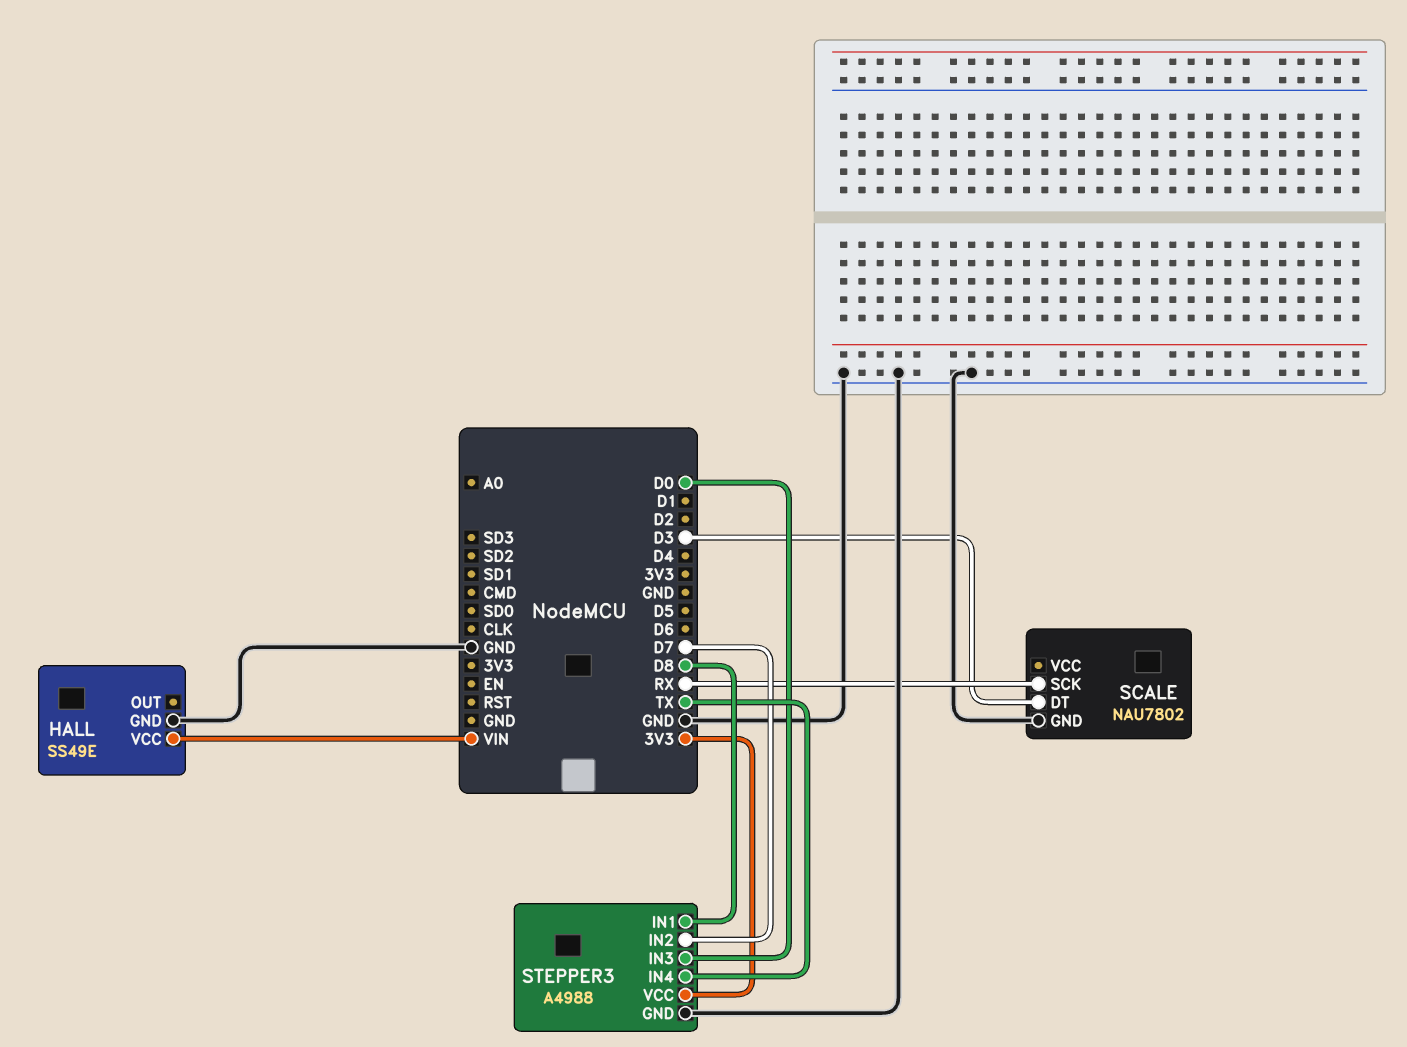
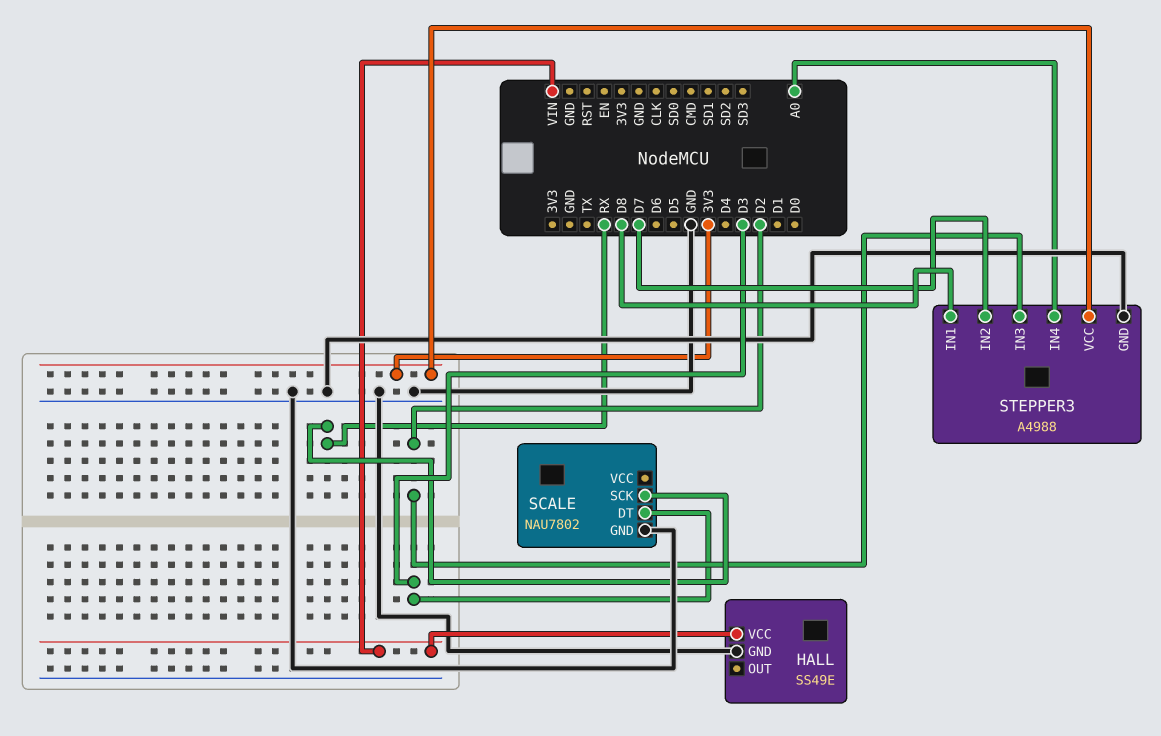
STEPPER3 pin IN3: D0 -> D2
STEPPER3 pin IN4: TX -> A0

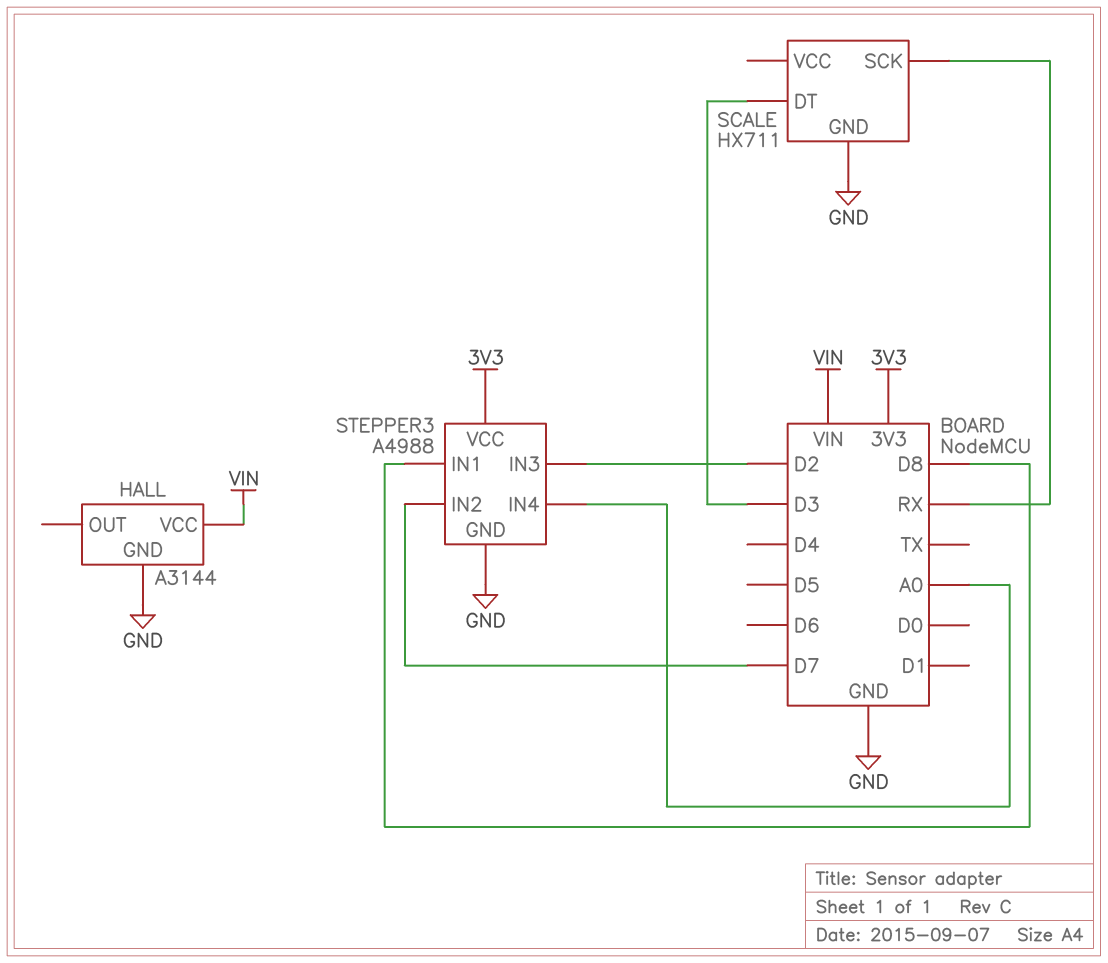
HALL: SS49E -> A3144
SCALE: NAU7802 -> HX711

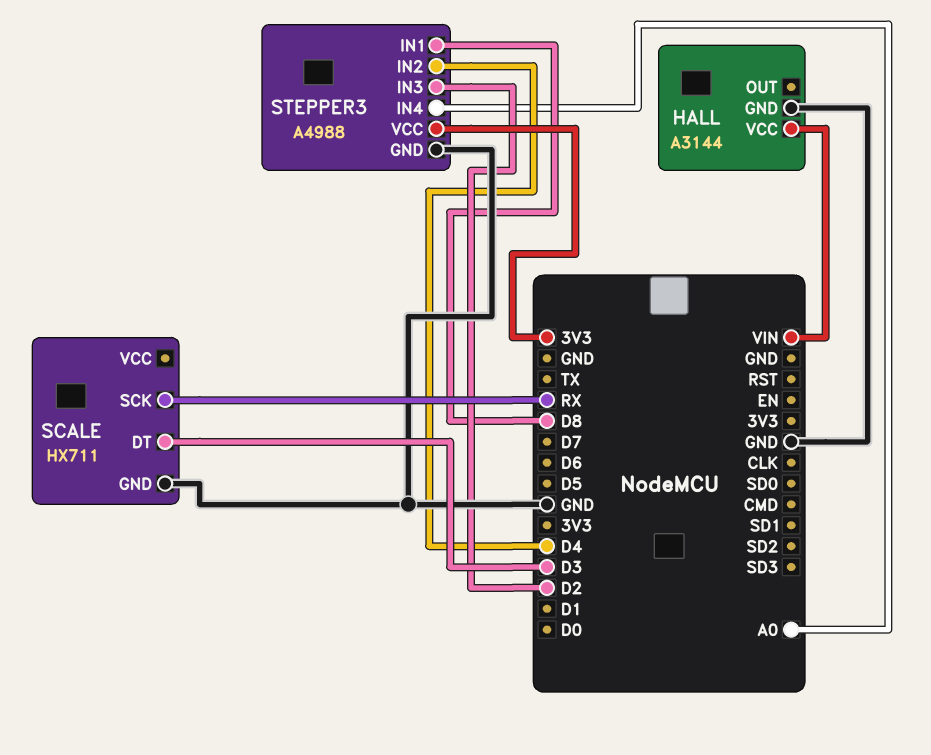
STEPPER3 pin IN2: D7 -> D4

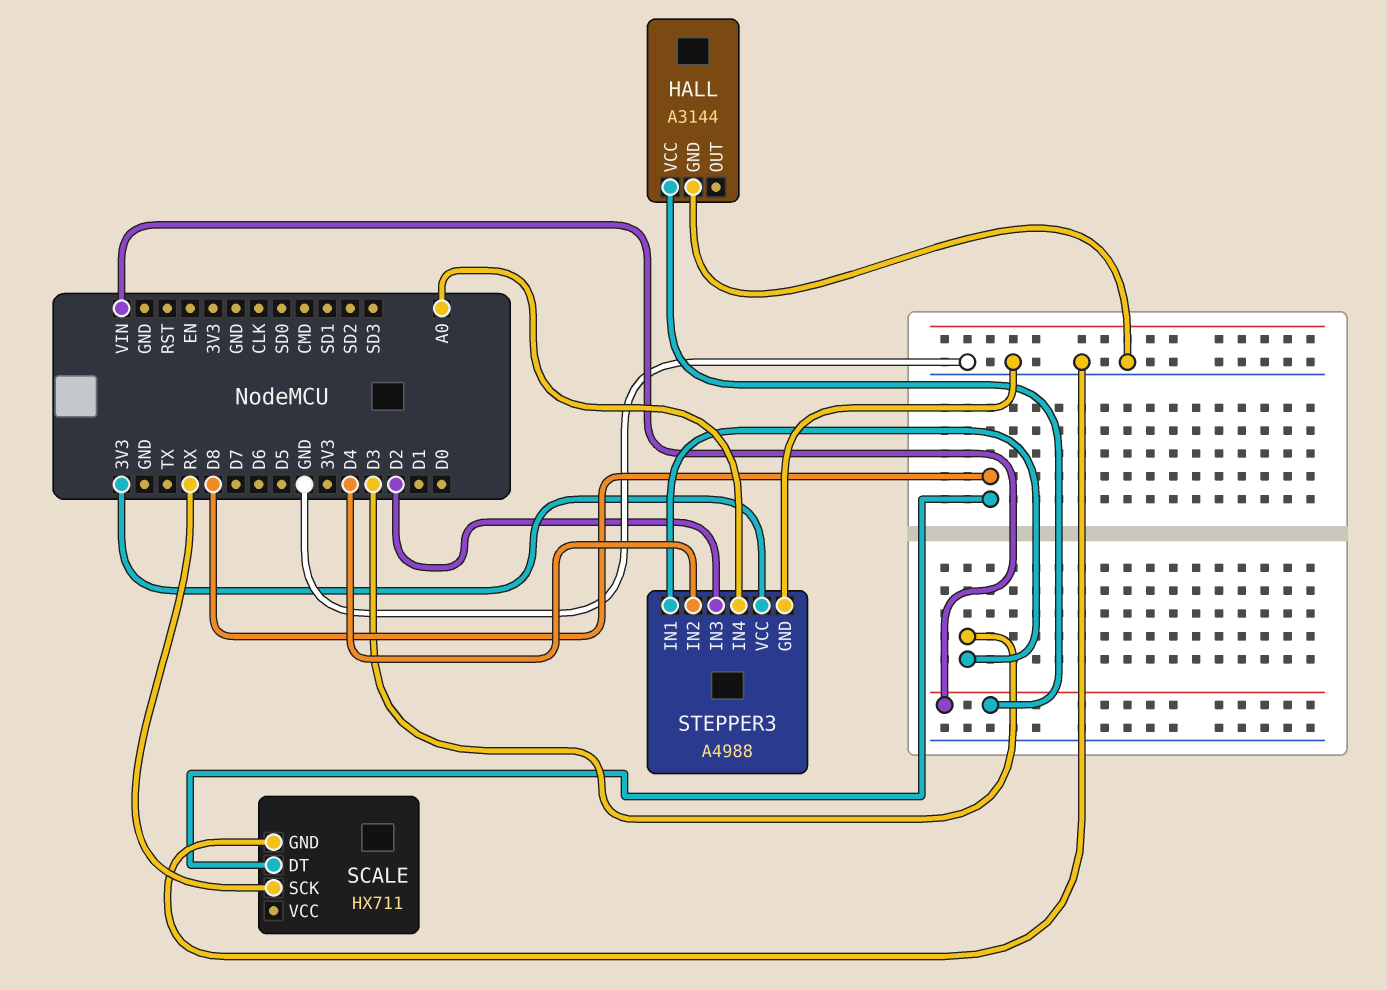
SCALE pin DT: D3 -> D8
STEPPER3 pin IN1: D8 -> D3

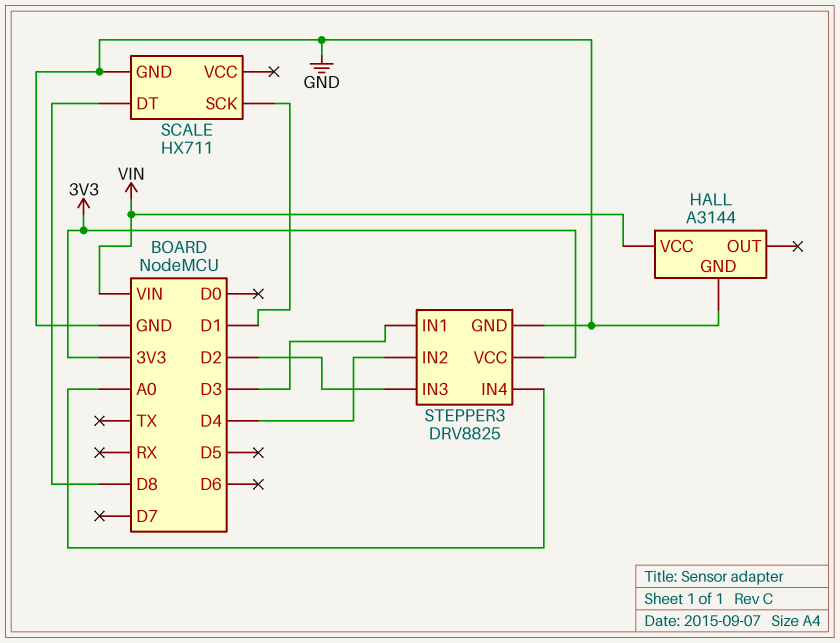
SCALE pin SCK: RX -> D1
STEPPER3: A4988 -> DRV8825

